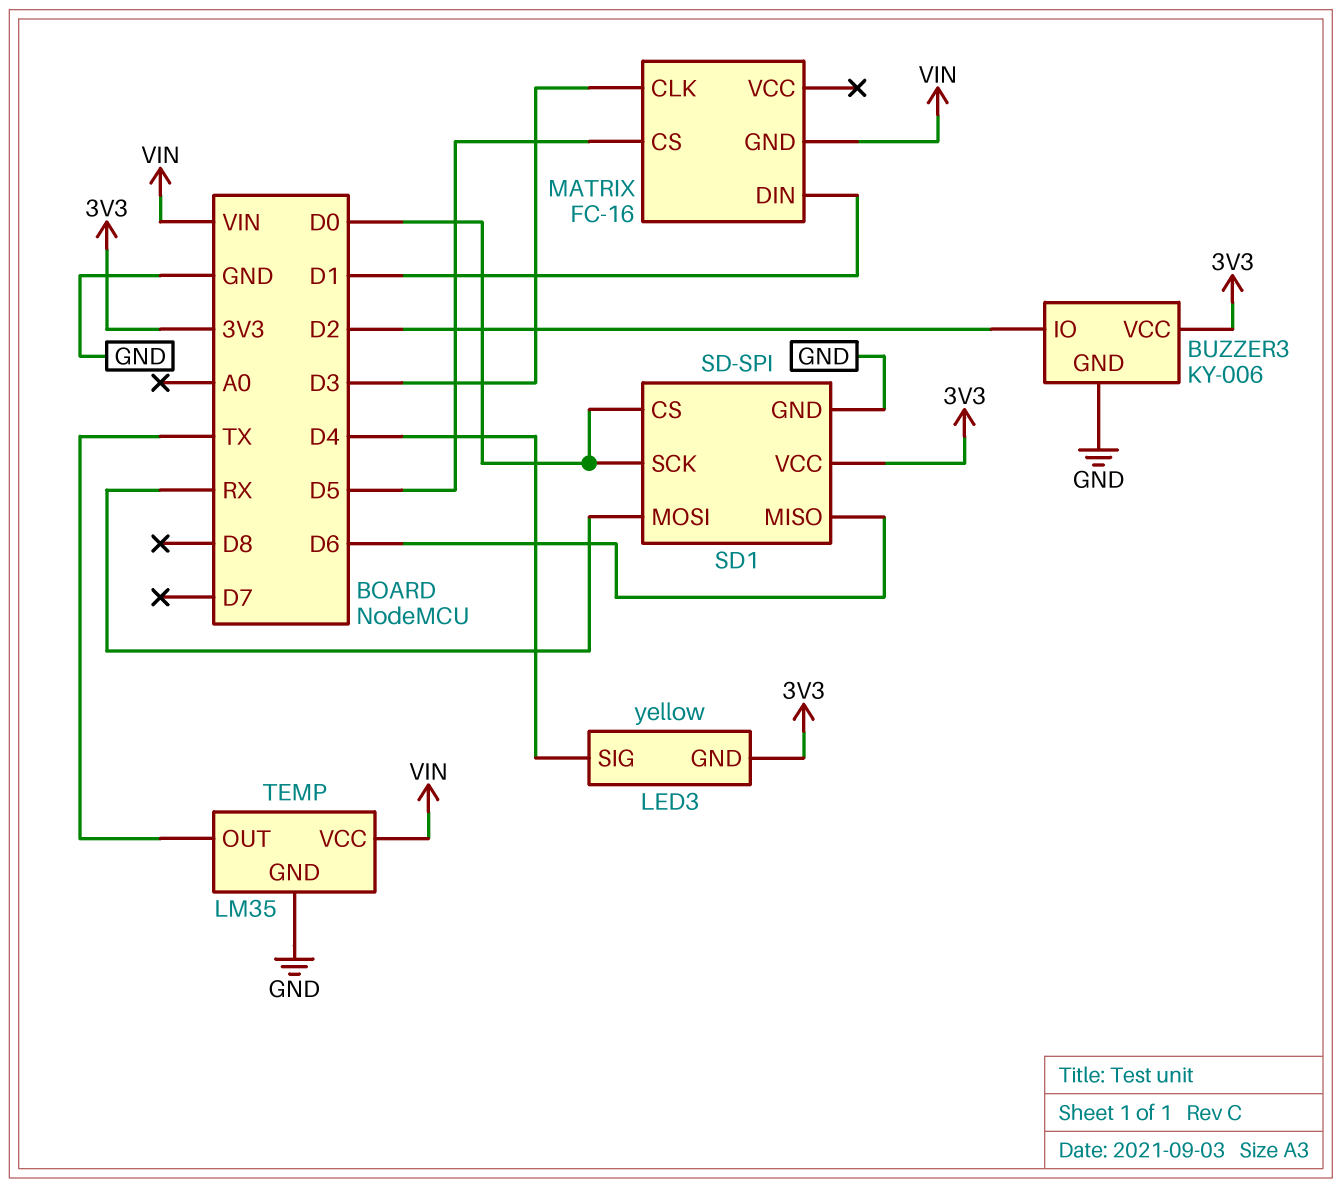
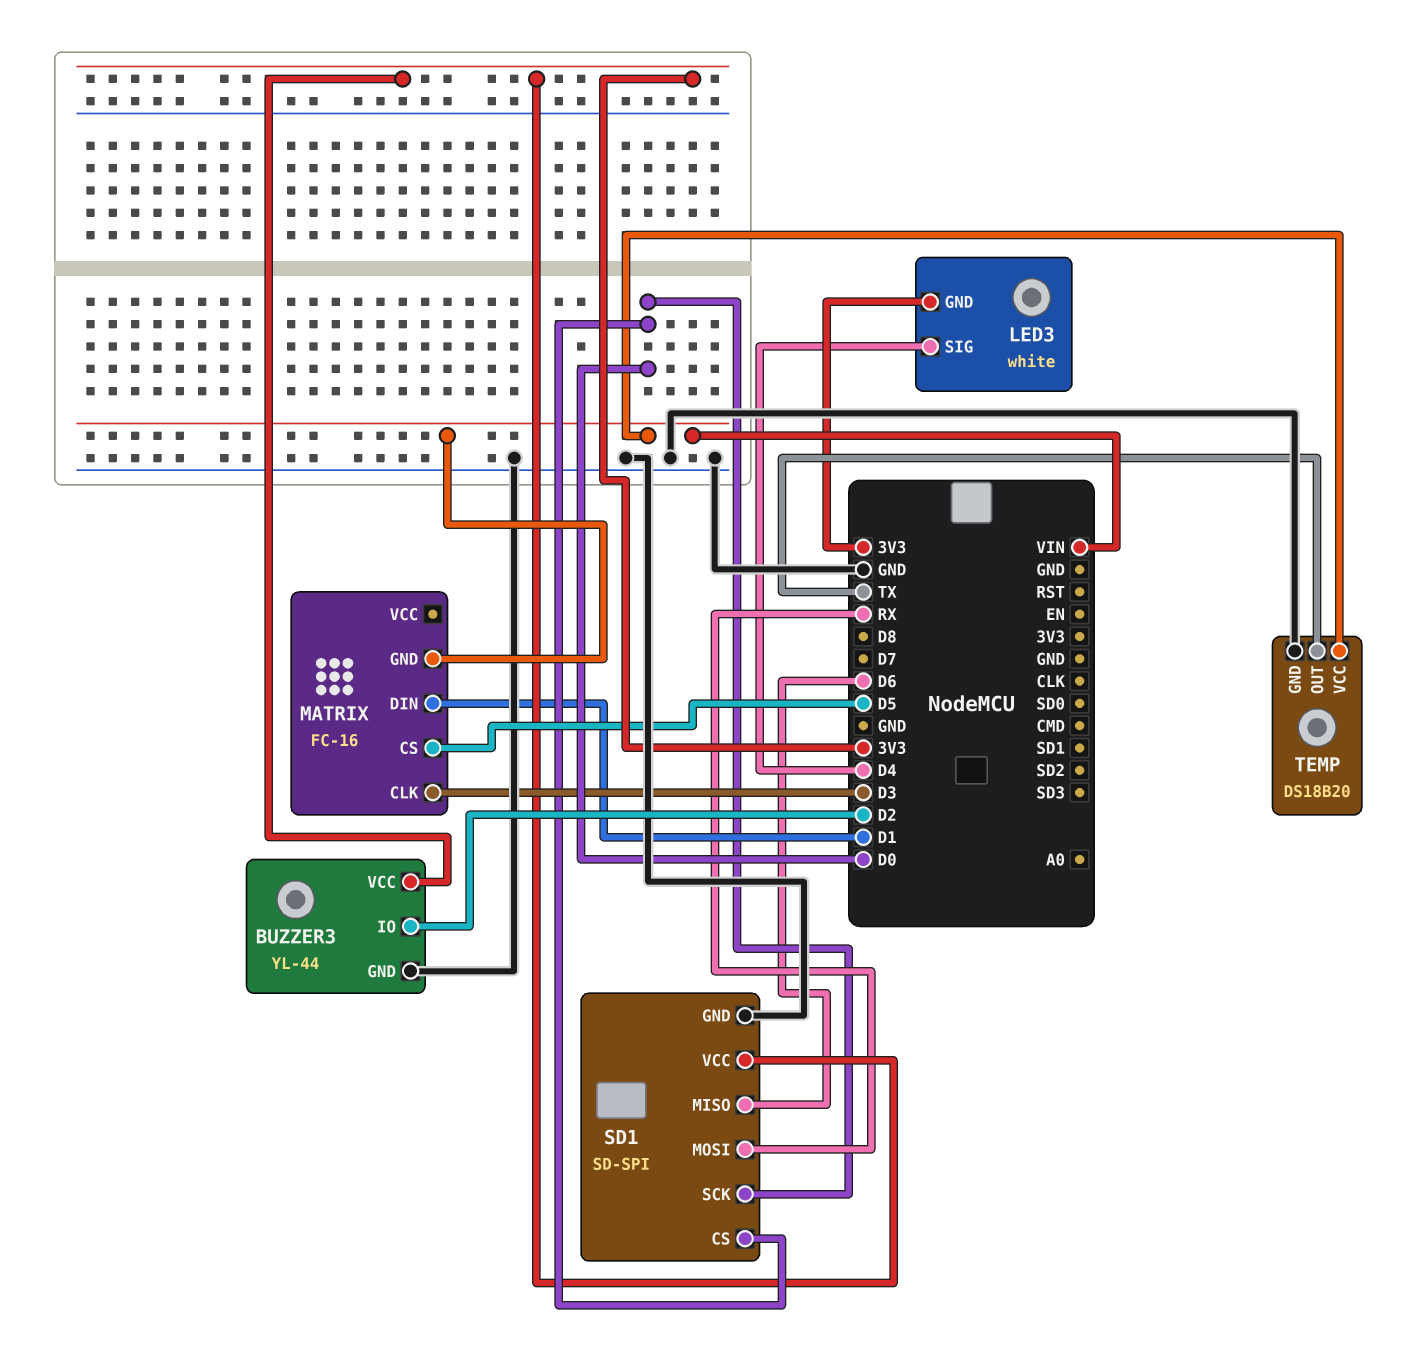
BUZZER3: KY-006 -> YL-44
LED3: yellow -> white
TEMP: LM35 -> DS18B20

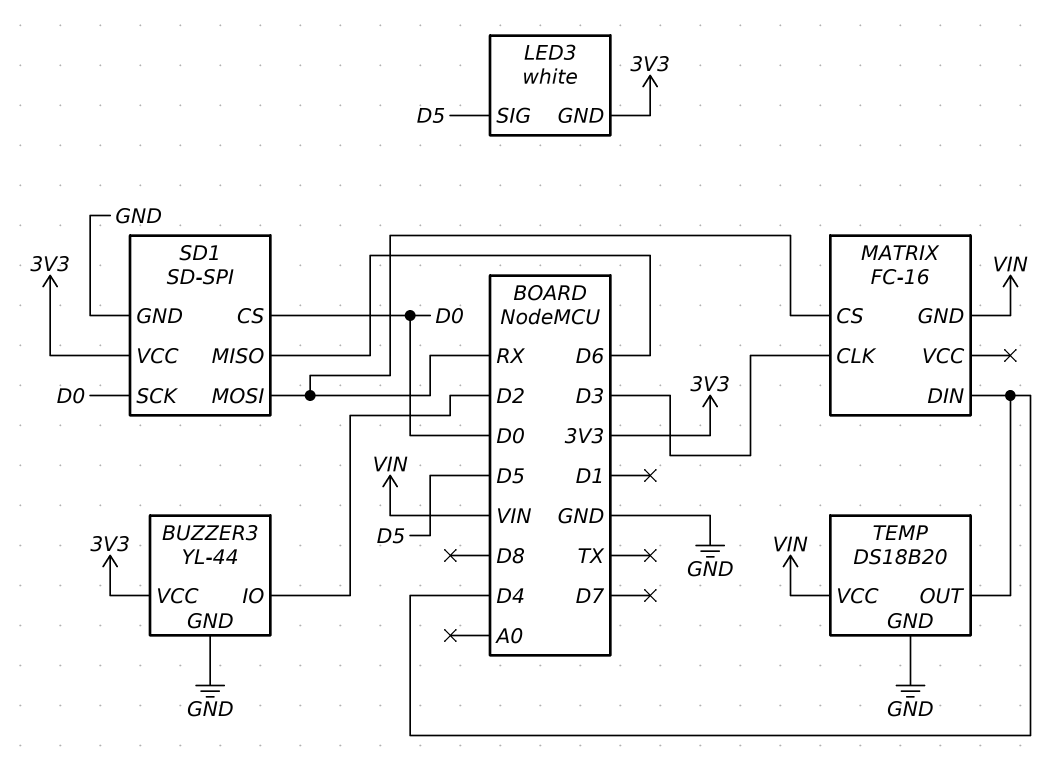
LED3 pin SIG: D4 -> D5
MATRIX pin CS: D5 -> RX
MATRIX pin DIN: D1 -> D4
TEMP pin OUT: TX -> D4

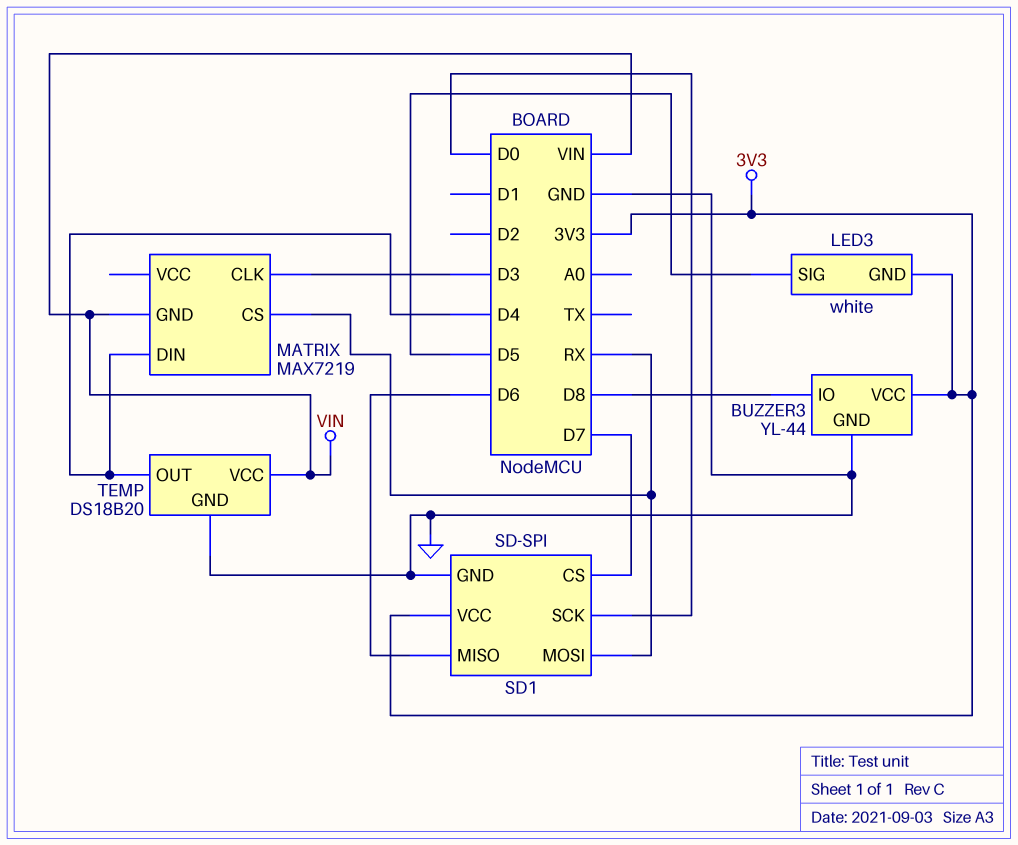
BUZZER3 pin IO: D2 -> D8
MATRIX: FC-16 -> MAX7219
SD1 pin CS: D0 -> D7

